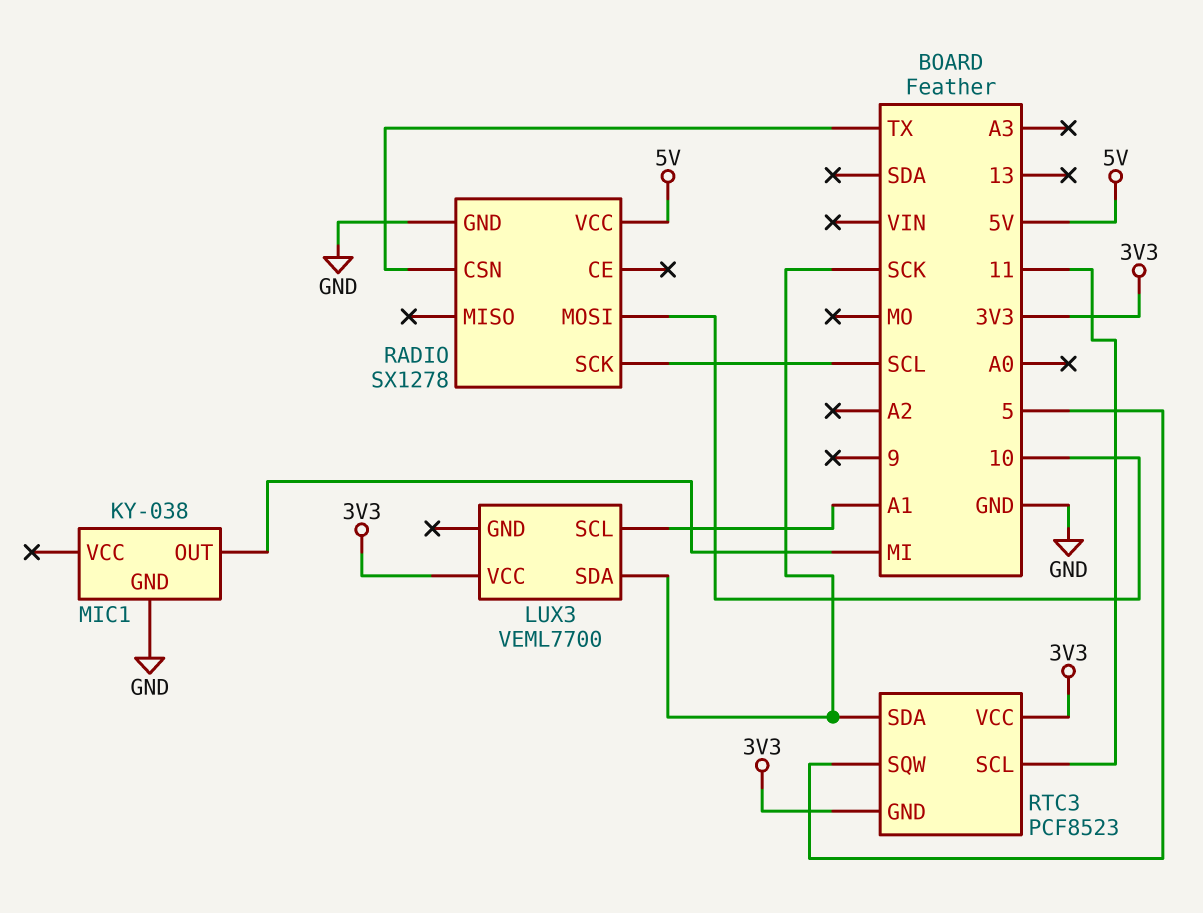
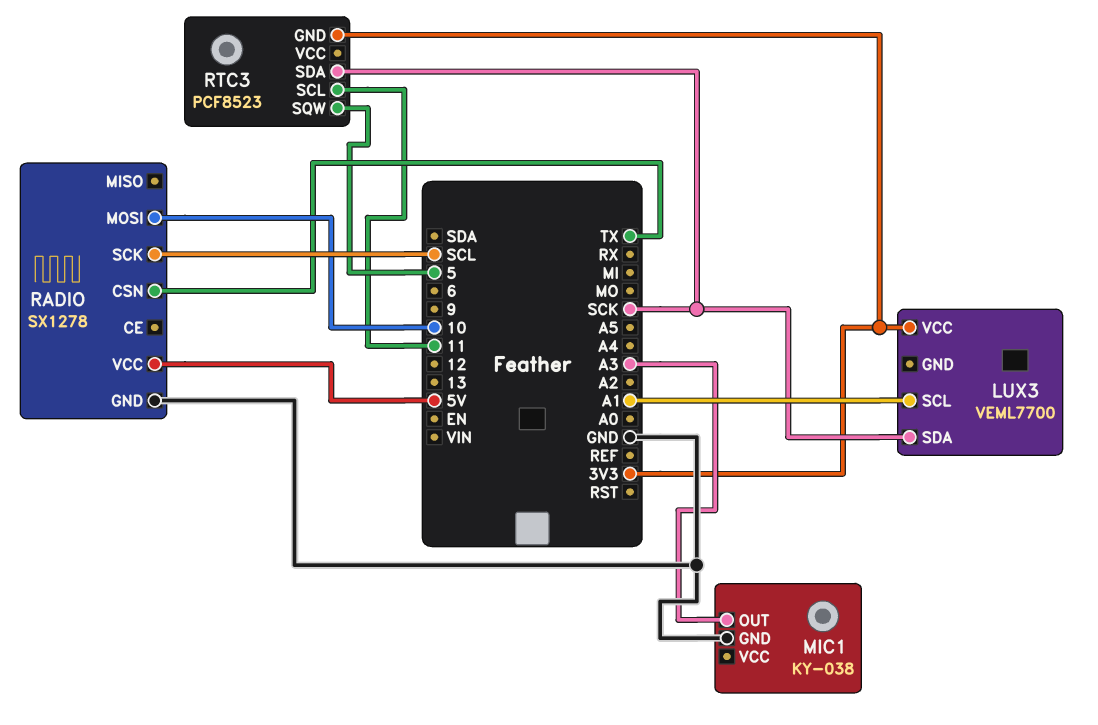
MIC1 pin OUT: MI -> A3
RTC3 pin VCC: 3V3 -> none

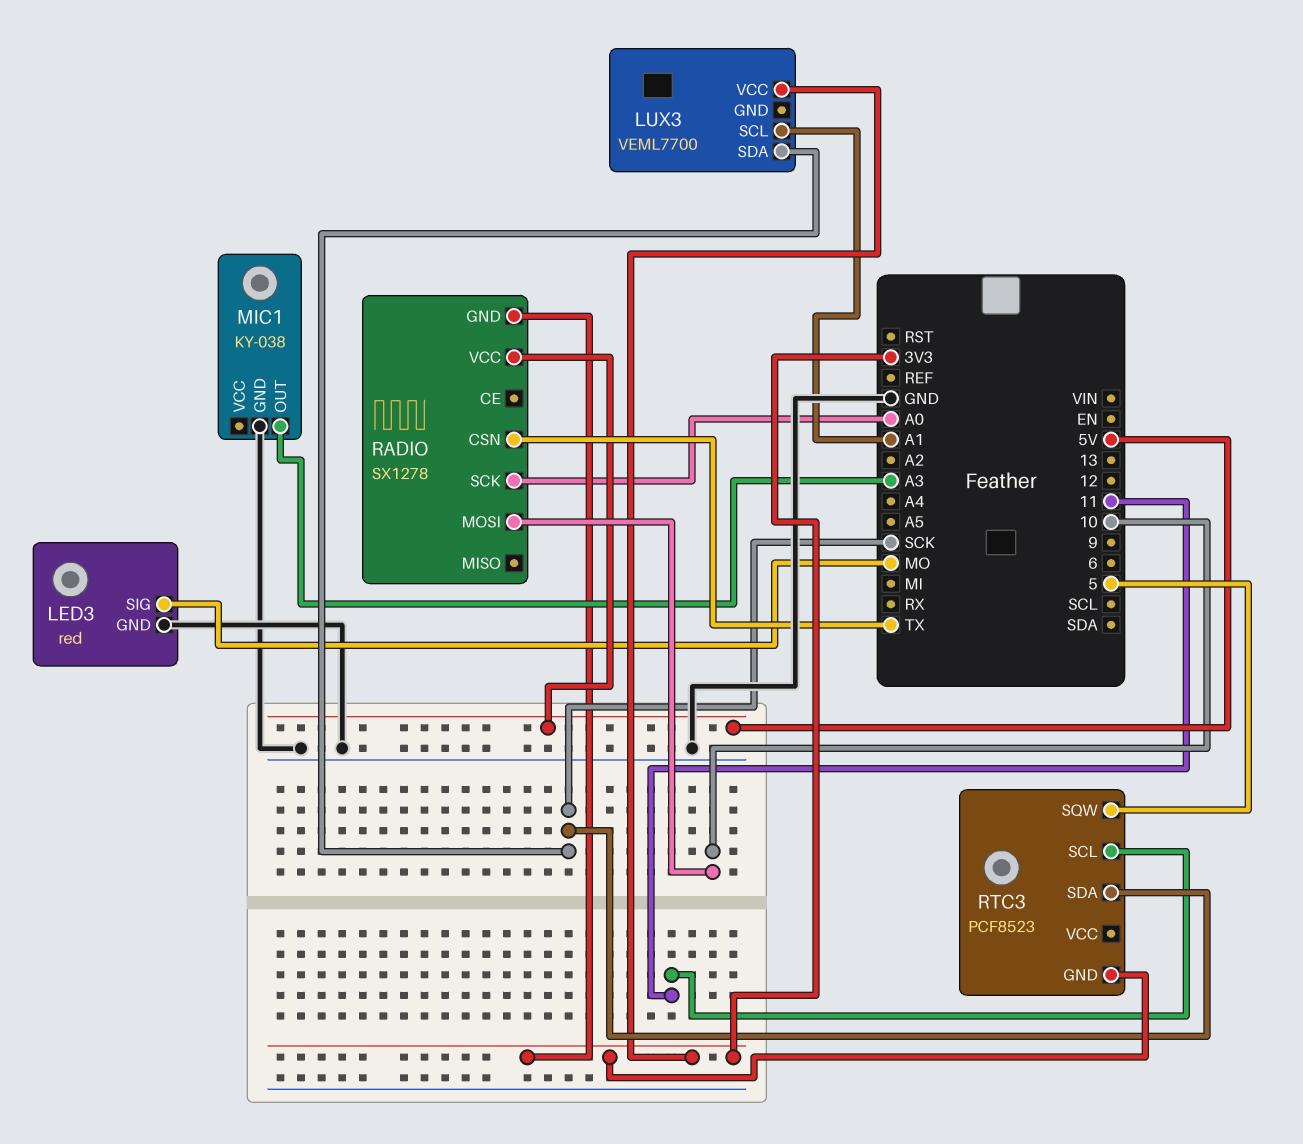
LED3: none -> red
LED3 pin GND: none -> GND
LED3 pin SIG: none -> MO
RADIO pin GND: GND -> 3V3
RADIO pin SCK: SCL -> A0

